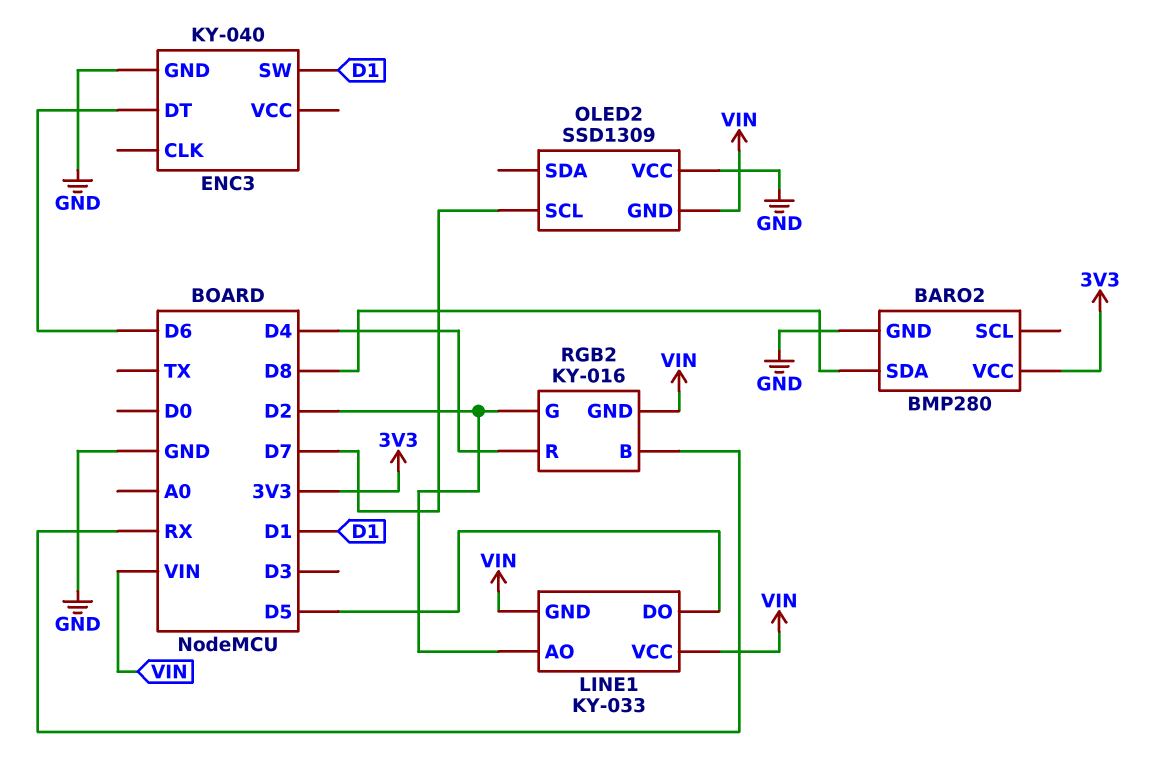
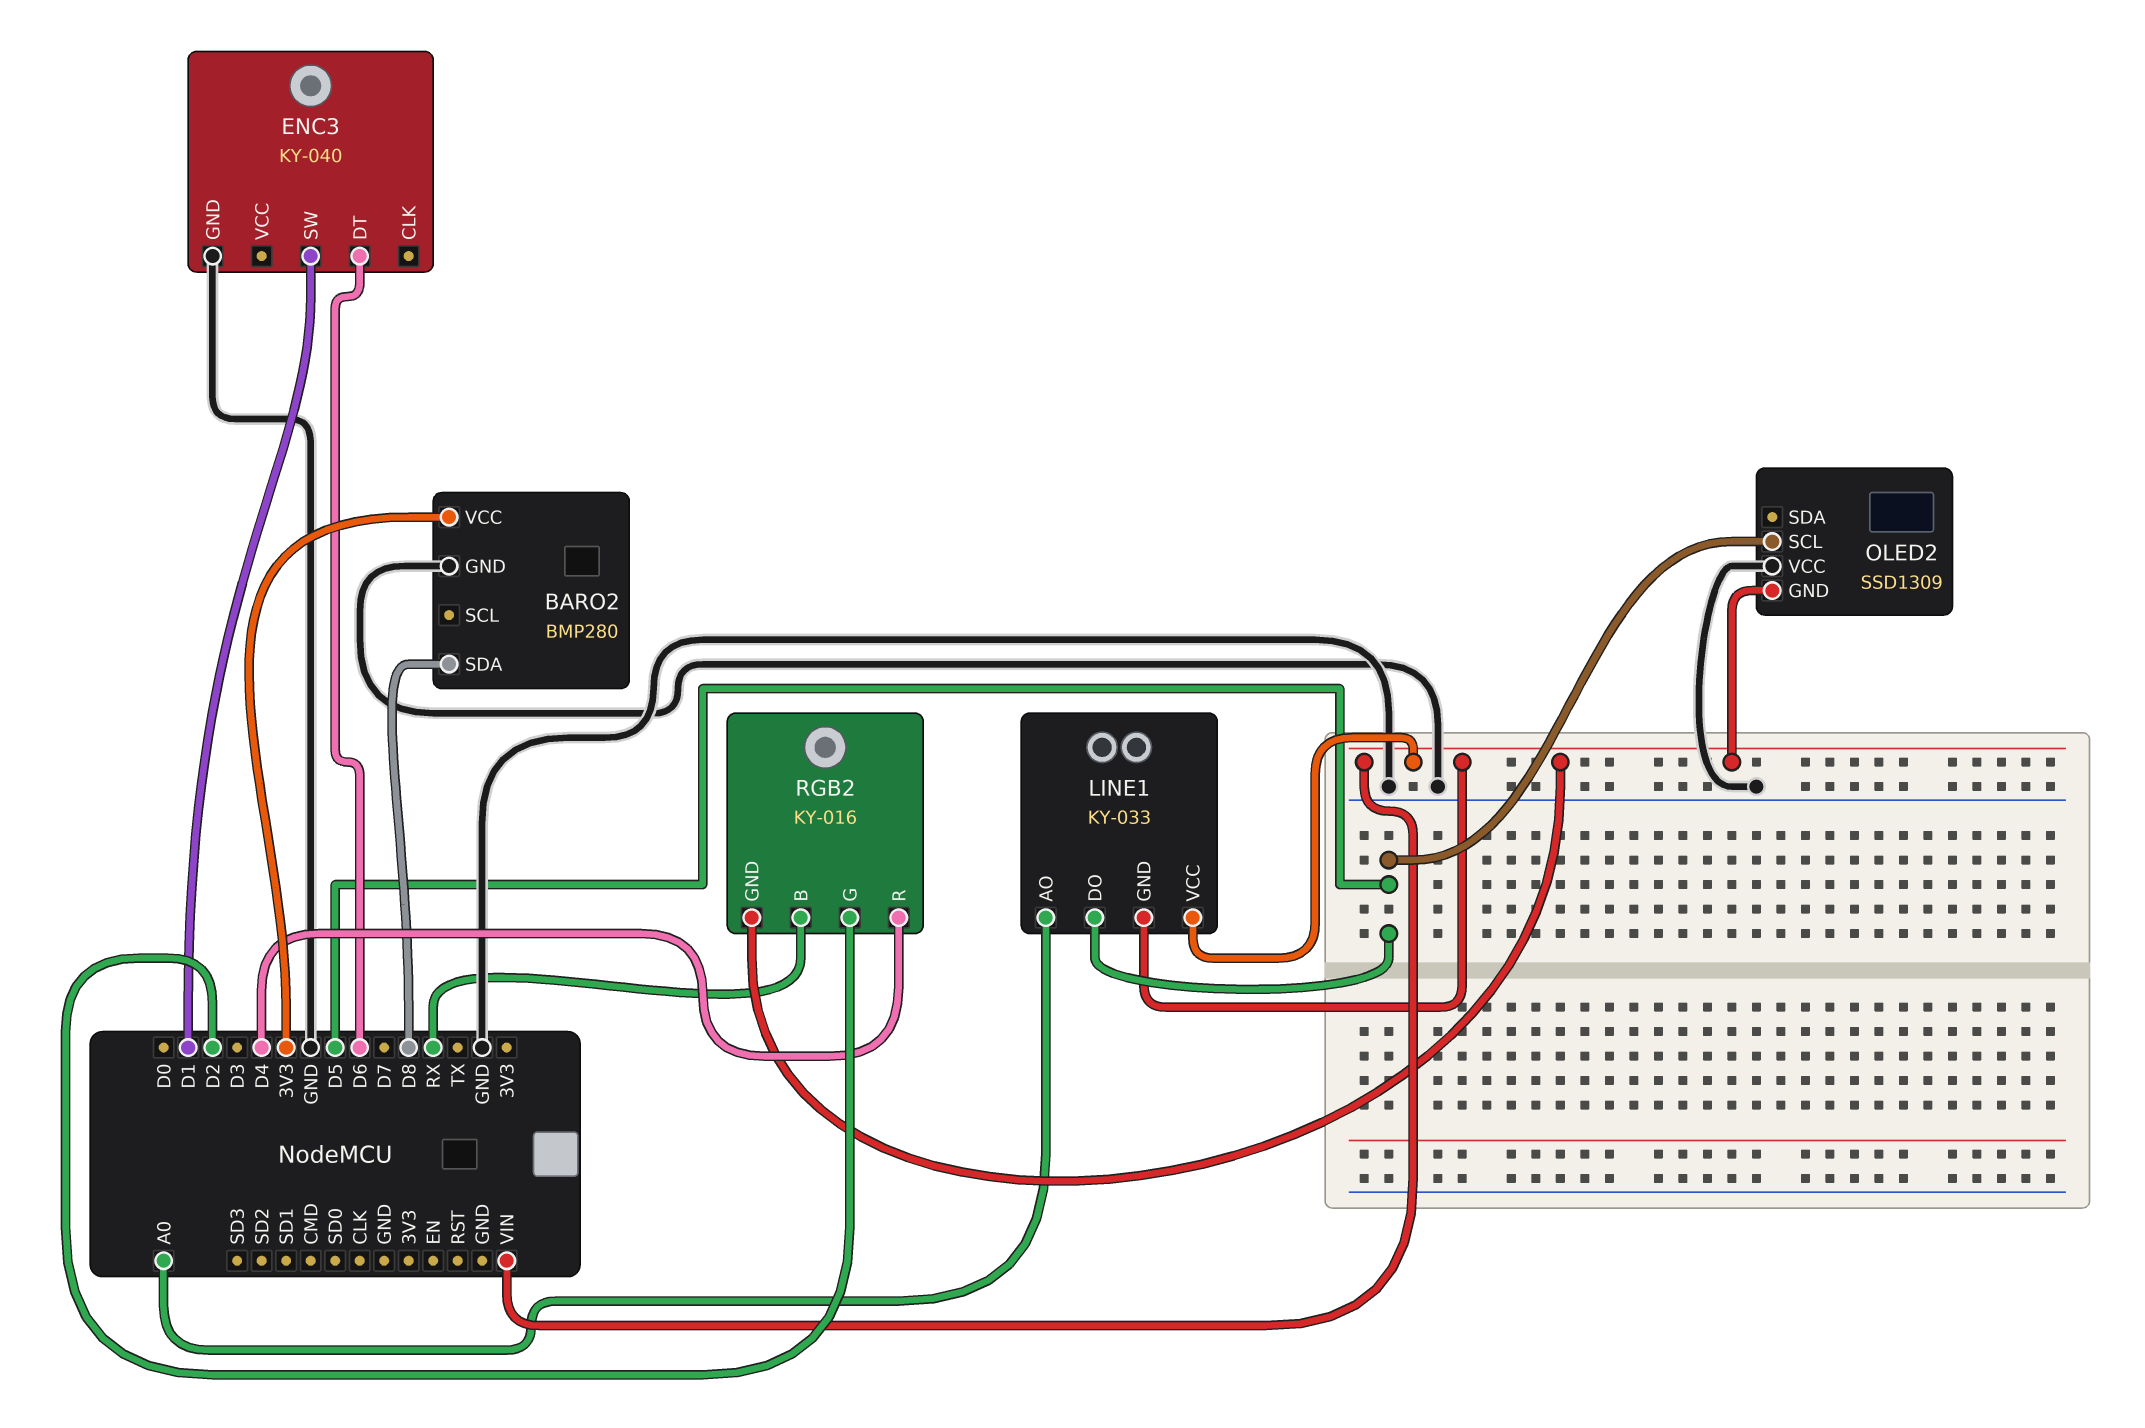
LINE1 pin AO: D2 -> A0
OLED2 pin SCL: D7 -> D5

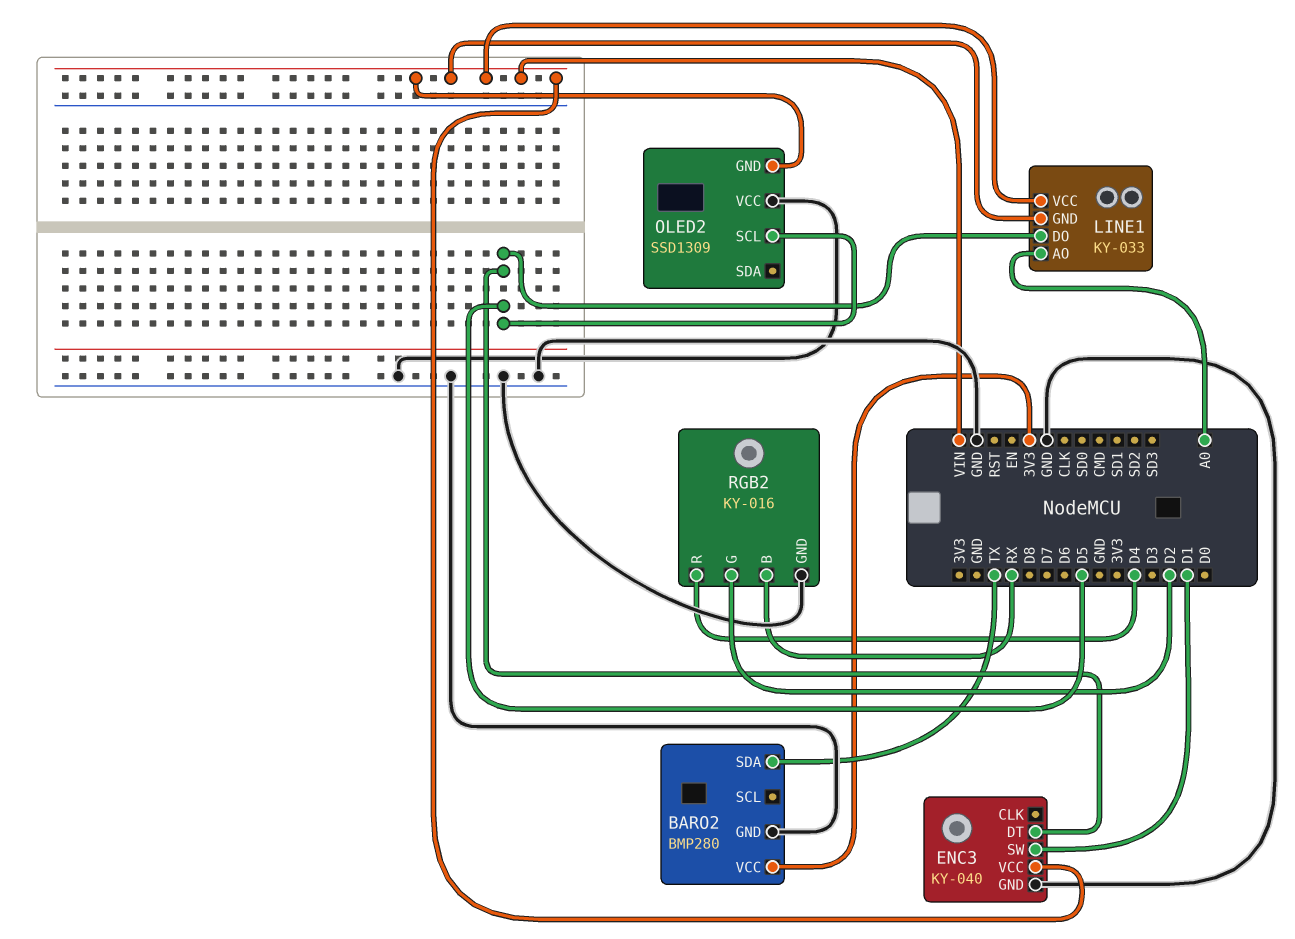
BARO2 pin SDA: D8 -> TX
ENC3 pin DT: D6 -> D5
ENC3 pin VCC: none -> VIN
RGB2 pin GND: VIN -> GND

